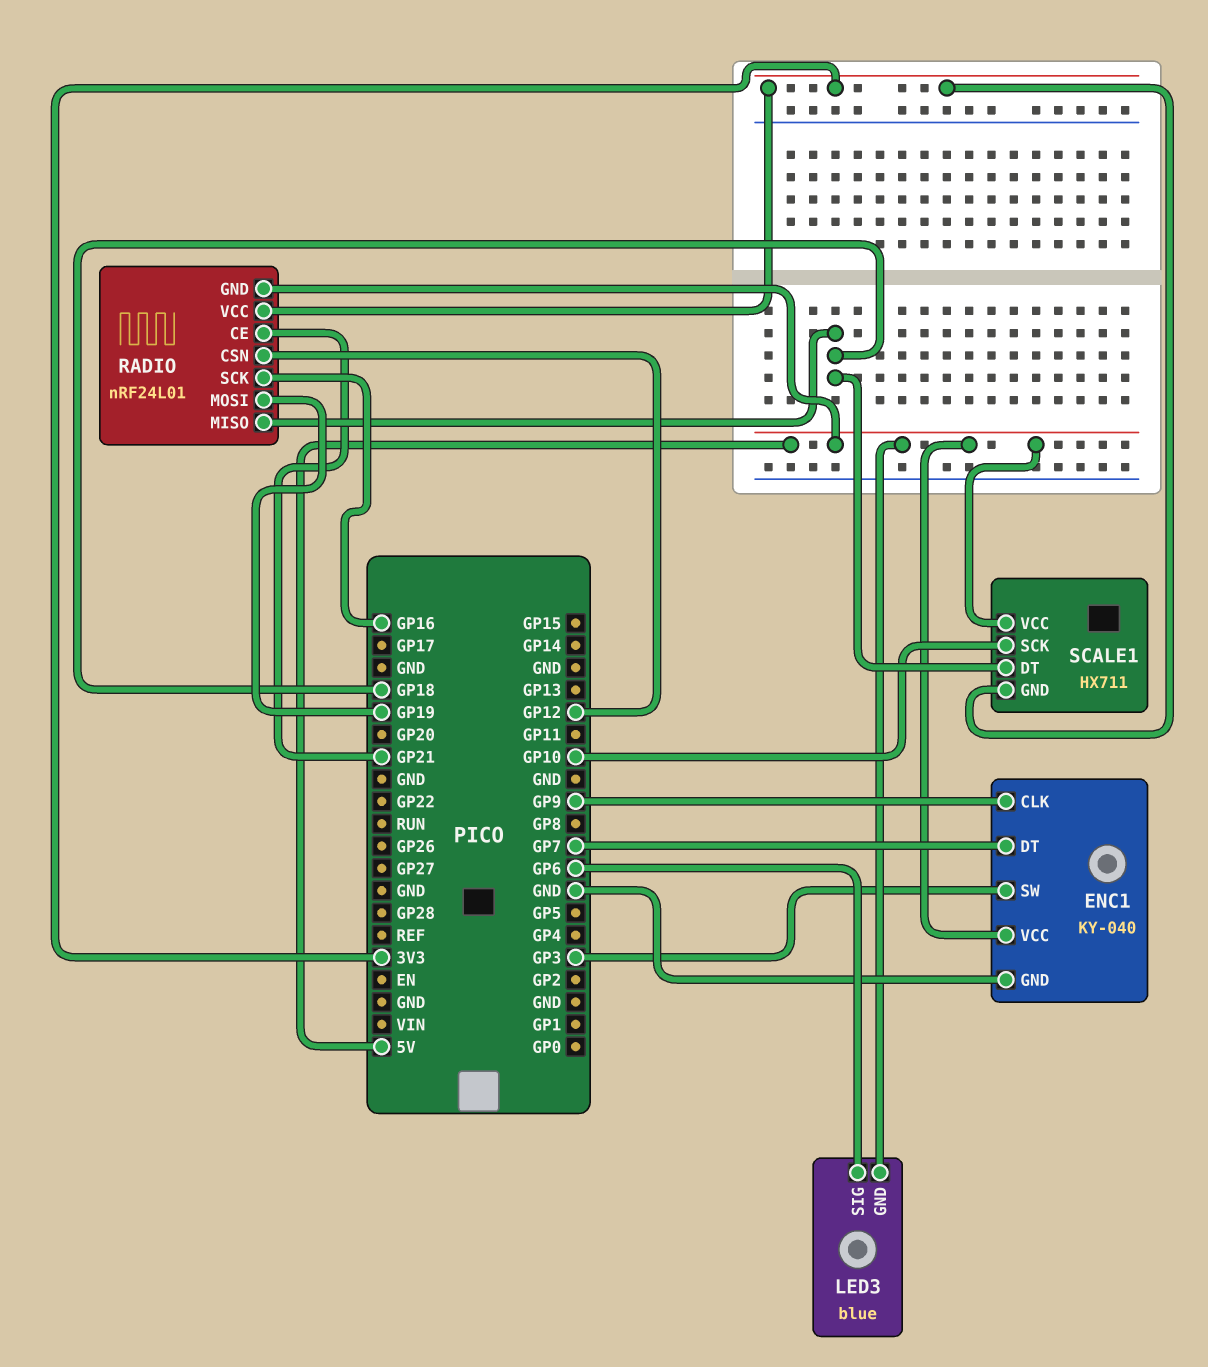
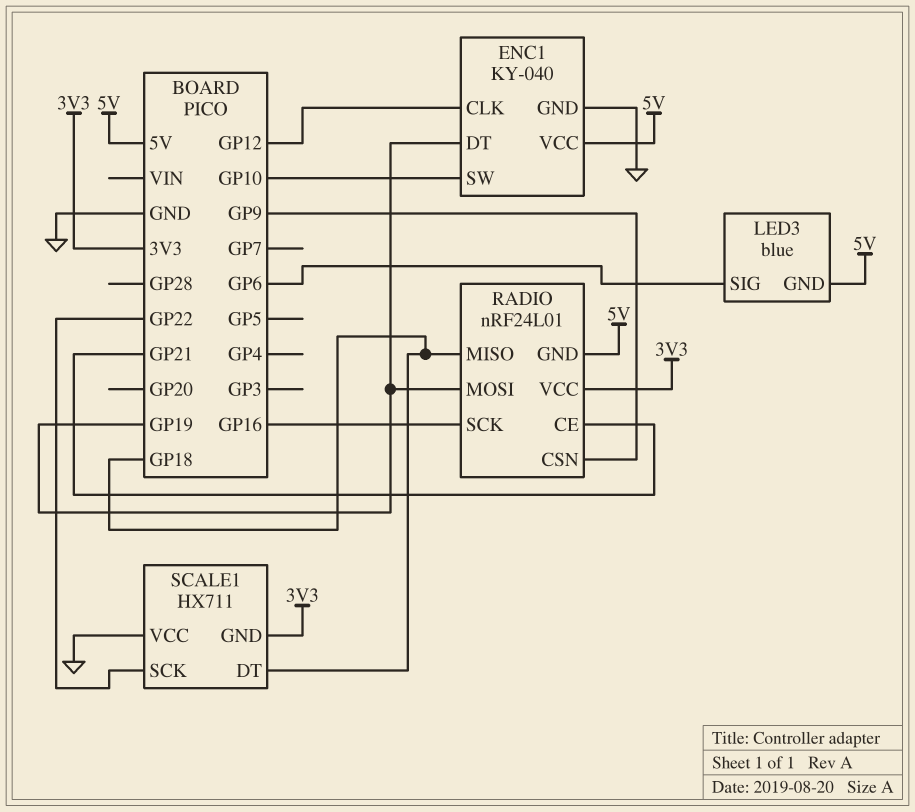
ENC1 pin CLK: GP9 -> GP12
ENC1 pin DT: GP7 -> GP19
ENC1 pin SW: GP3 -> GP10
RADIO pin CSN: GP12 -> GP9
SCALE1 pin SCK: GP10 -> GP22
SCALE1 pin VCC: 5V -> GND

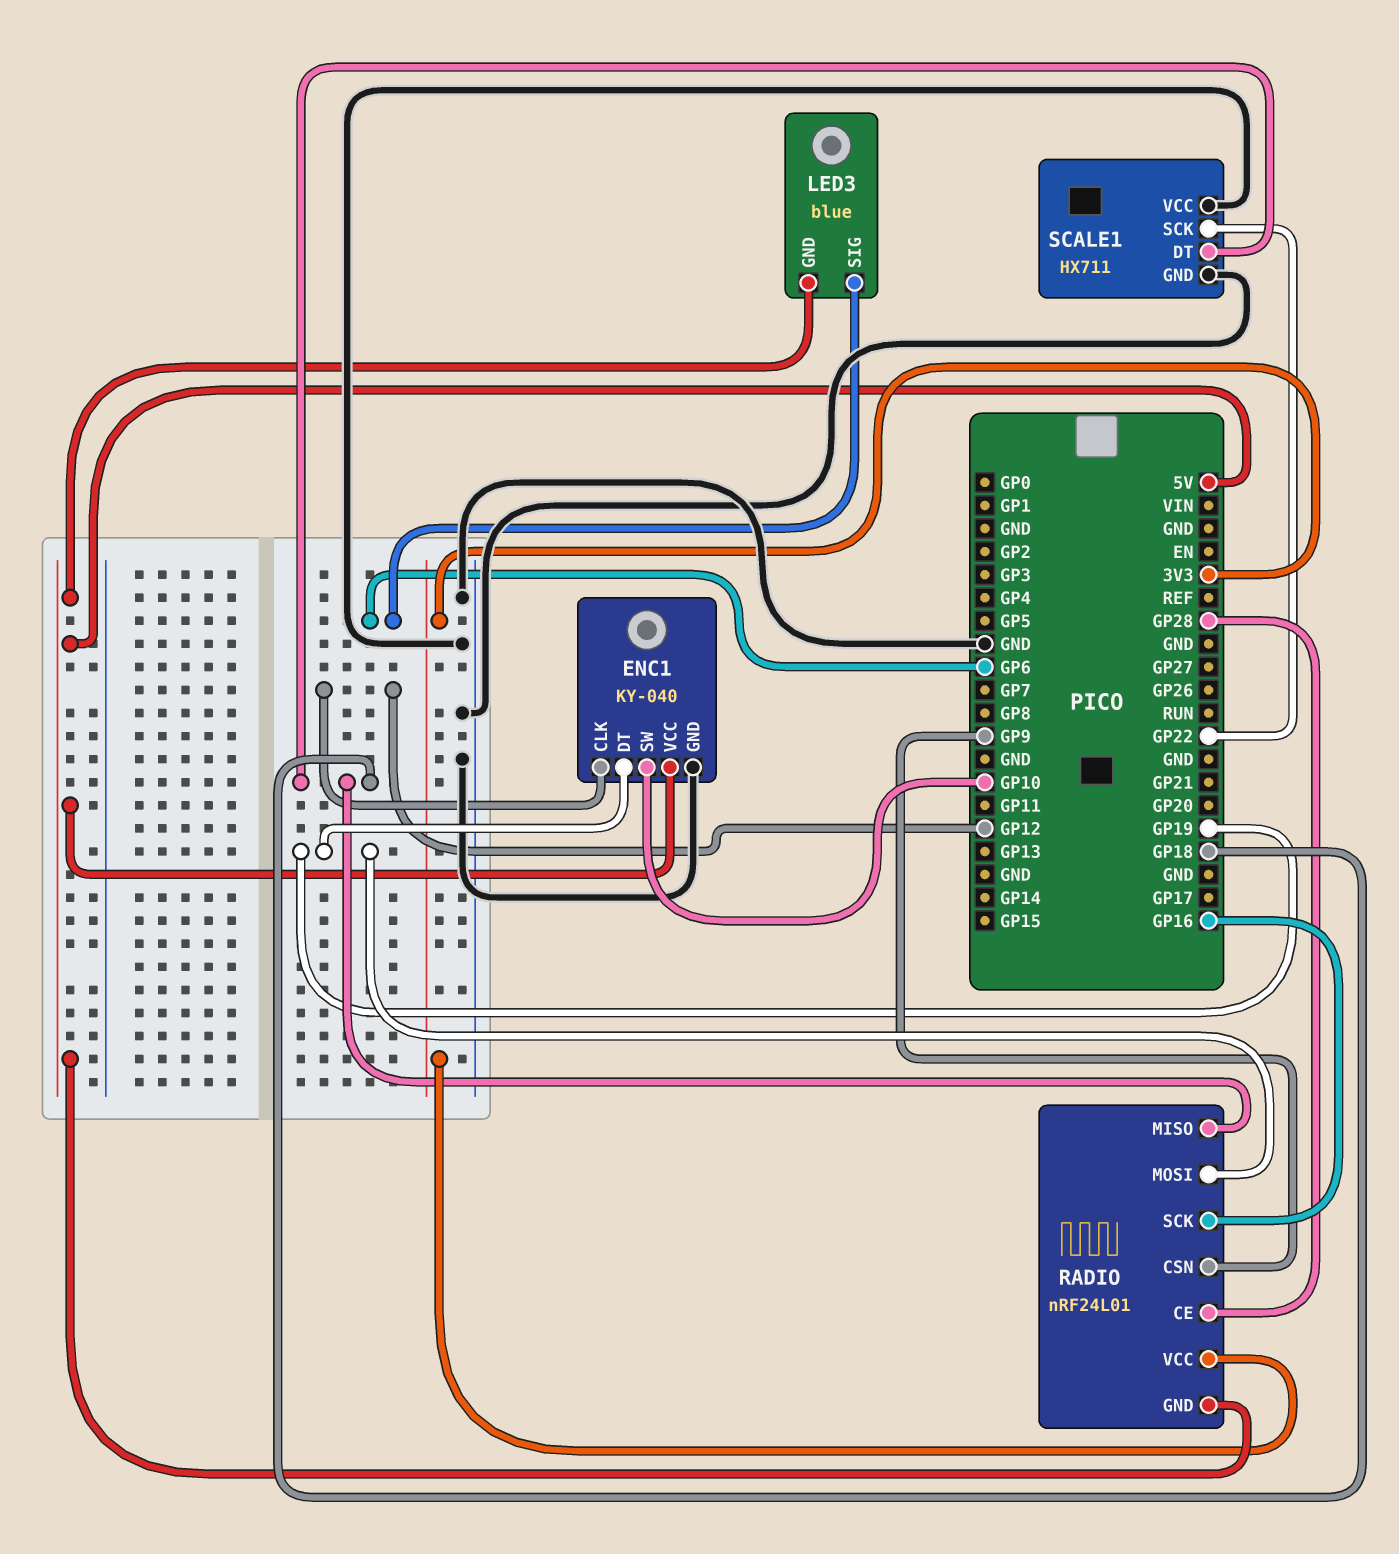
RADIO pin CE: GP21 -> GP28
SCALE1 pin GND: 3V3 -> GND

